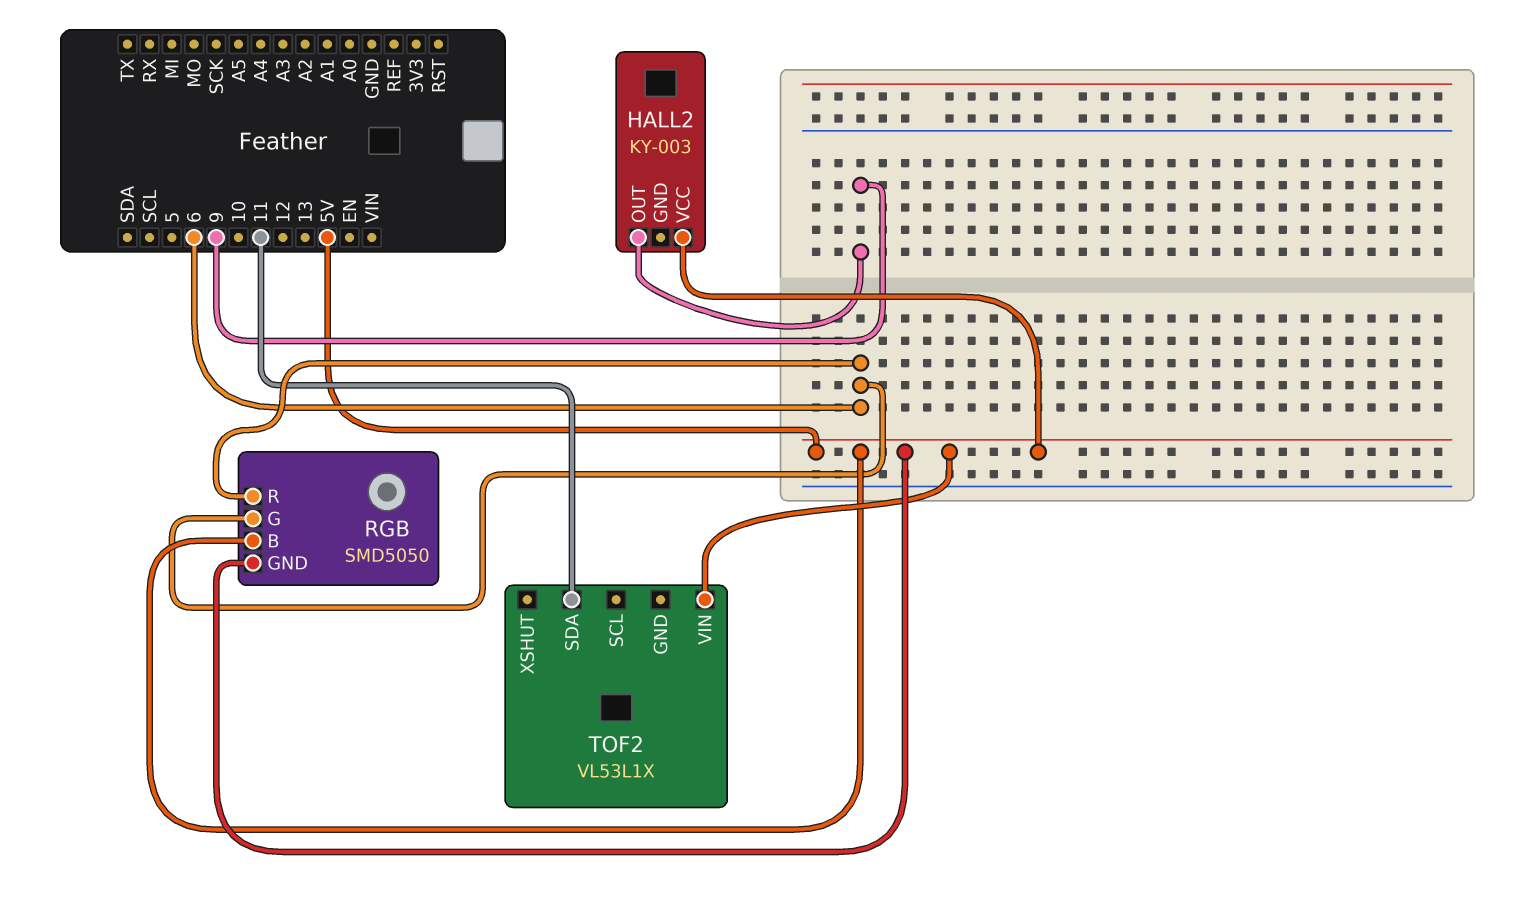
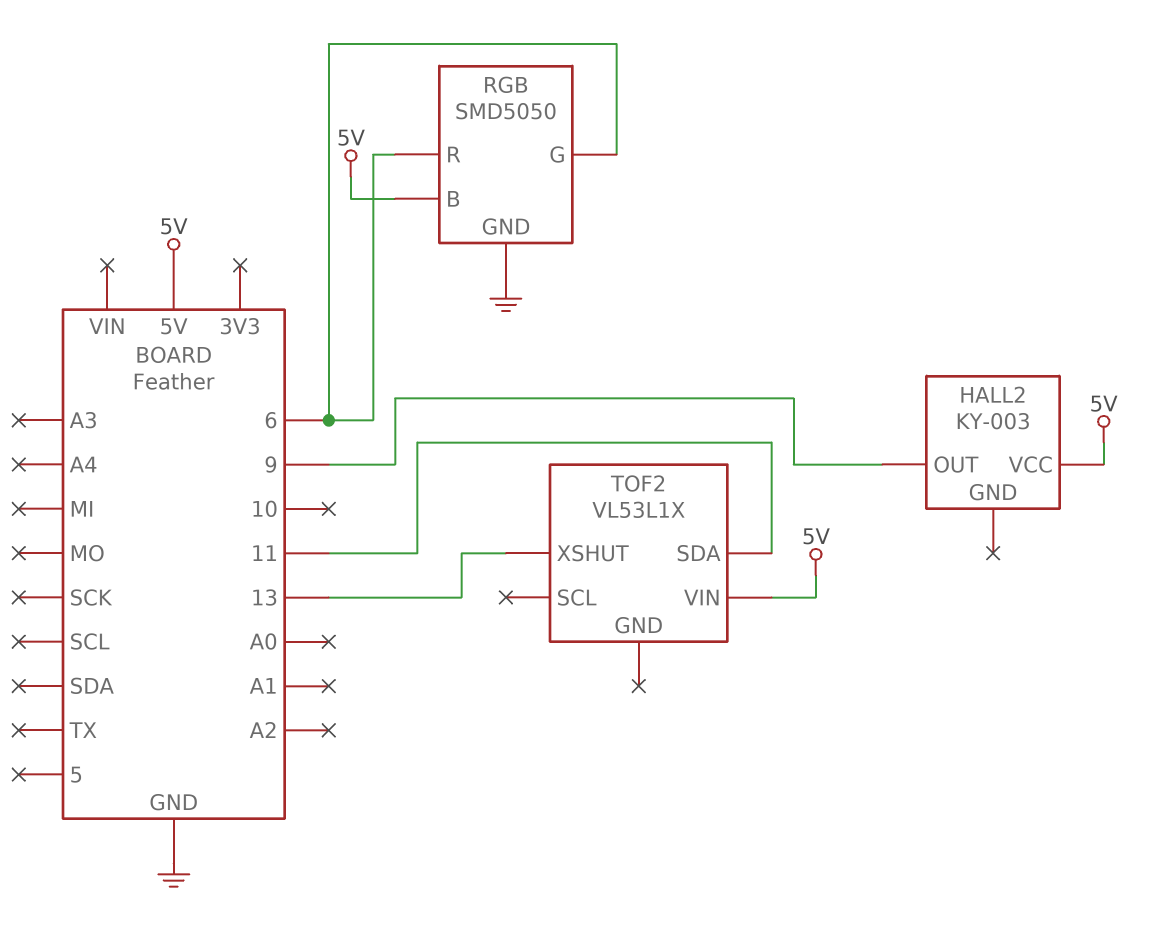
RGB pin GND: 5V -> GND
TOF2 pin XSHUT: none -> 13

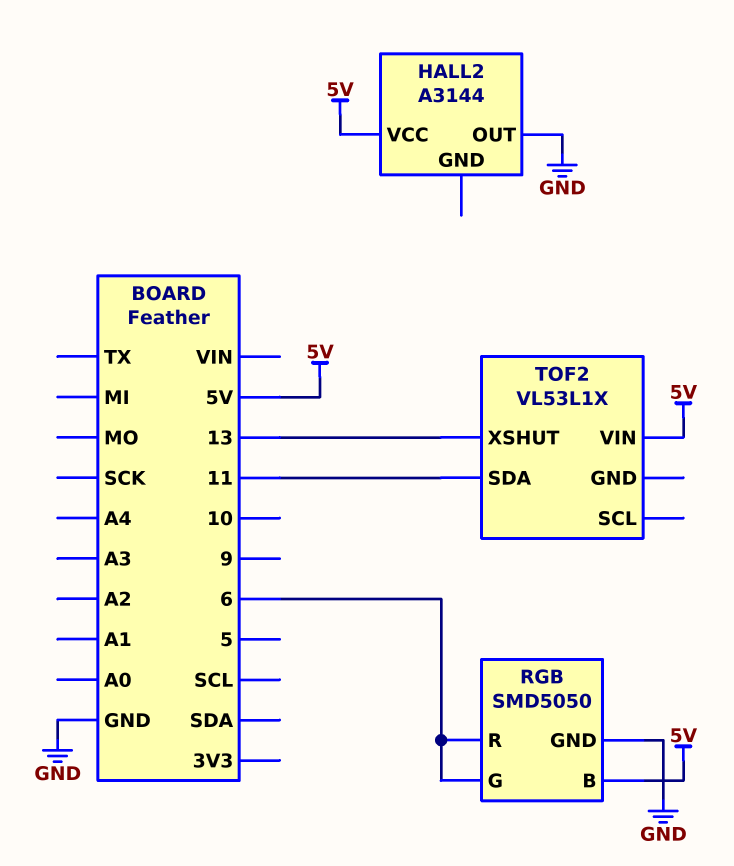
HALL2: KY-003 -> A3144
HALL2 pin OUT: 9 -> GND

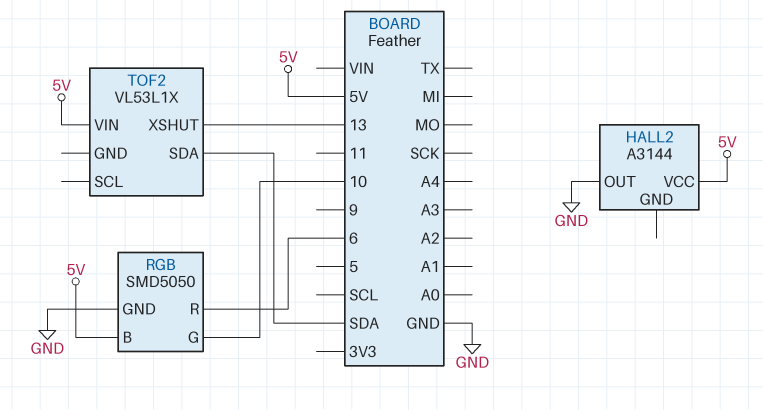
RGB pin G: 6 -> 10
TOF2 pin SDA: 11 -> SDA

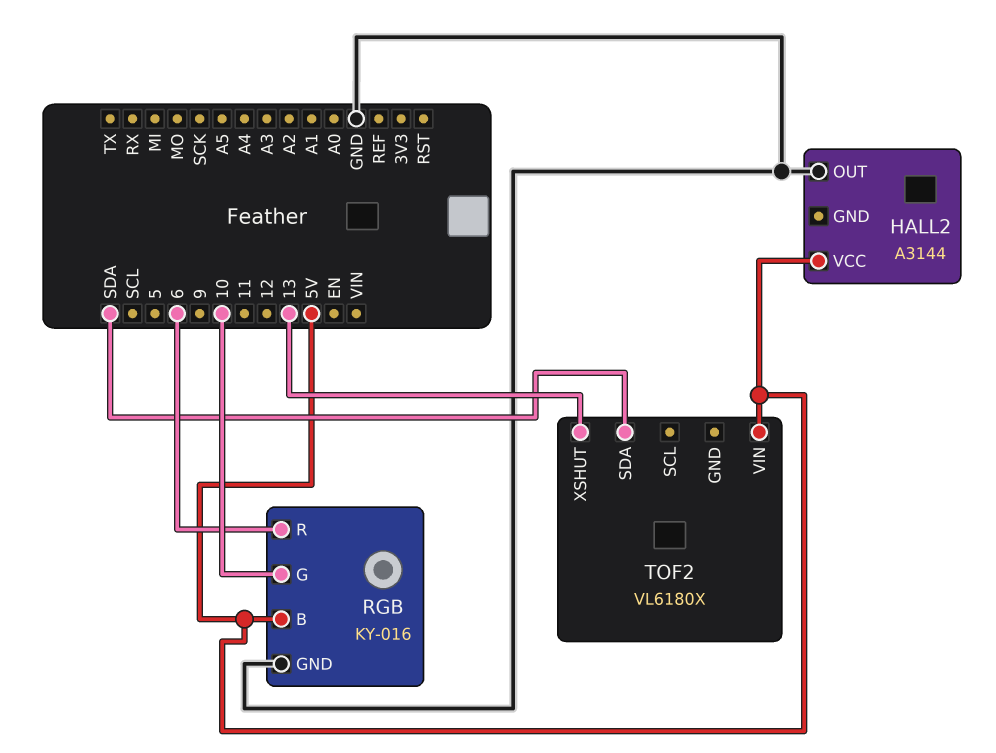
RGB: SMD5050 -> KY-016
TOF2: VL53L1X -> VL6180X

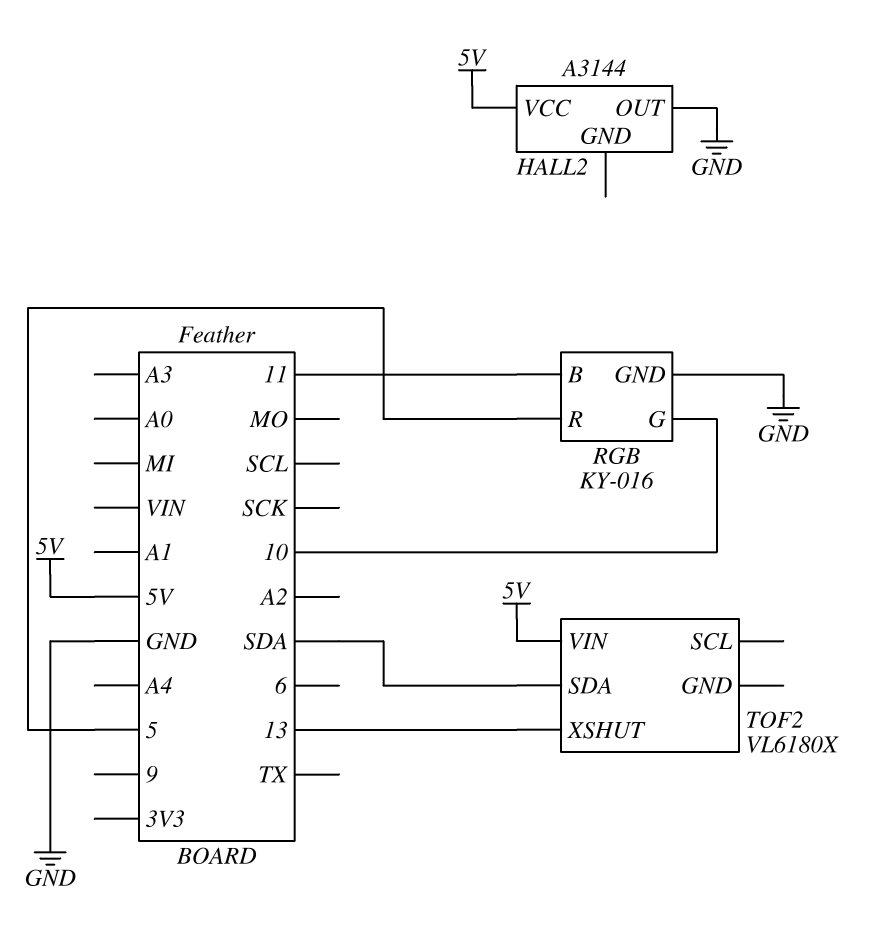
RGB pin B: 5V -> 11
RGB pin R: 6 -> 5

